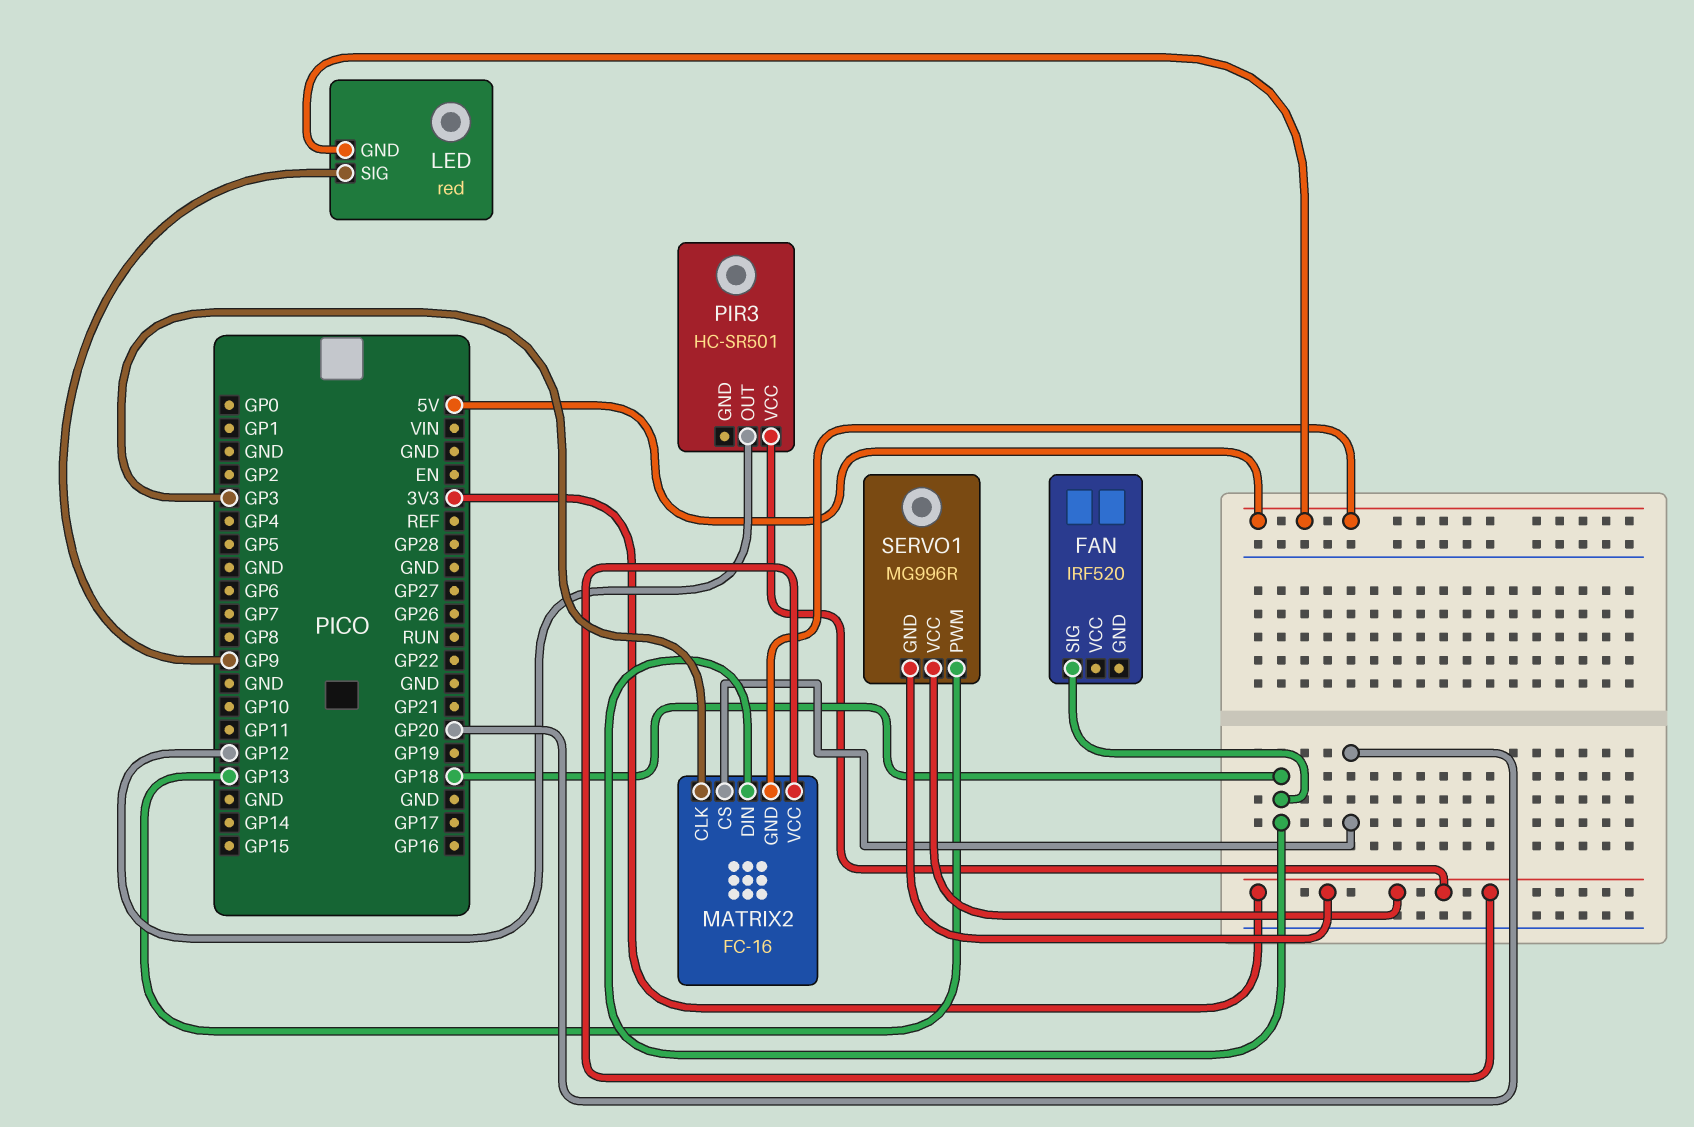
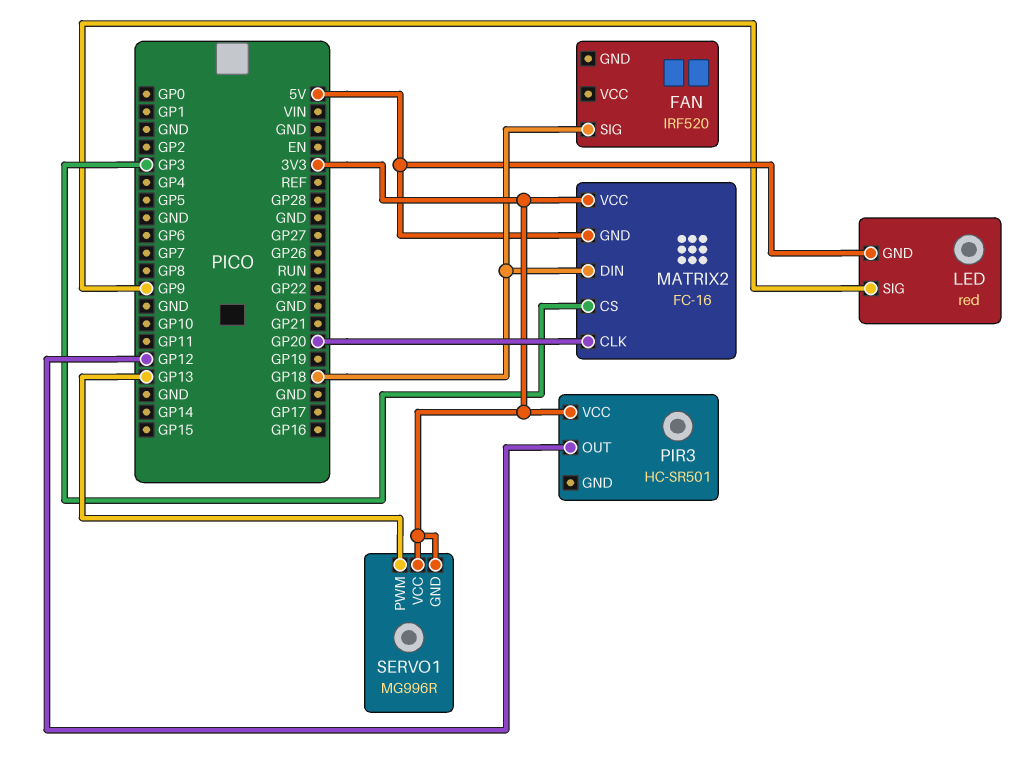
MATRIX2 pin CLK: GP3 -> GP20
MATRIX2 pin CS: GP20 -> GP3

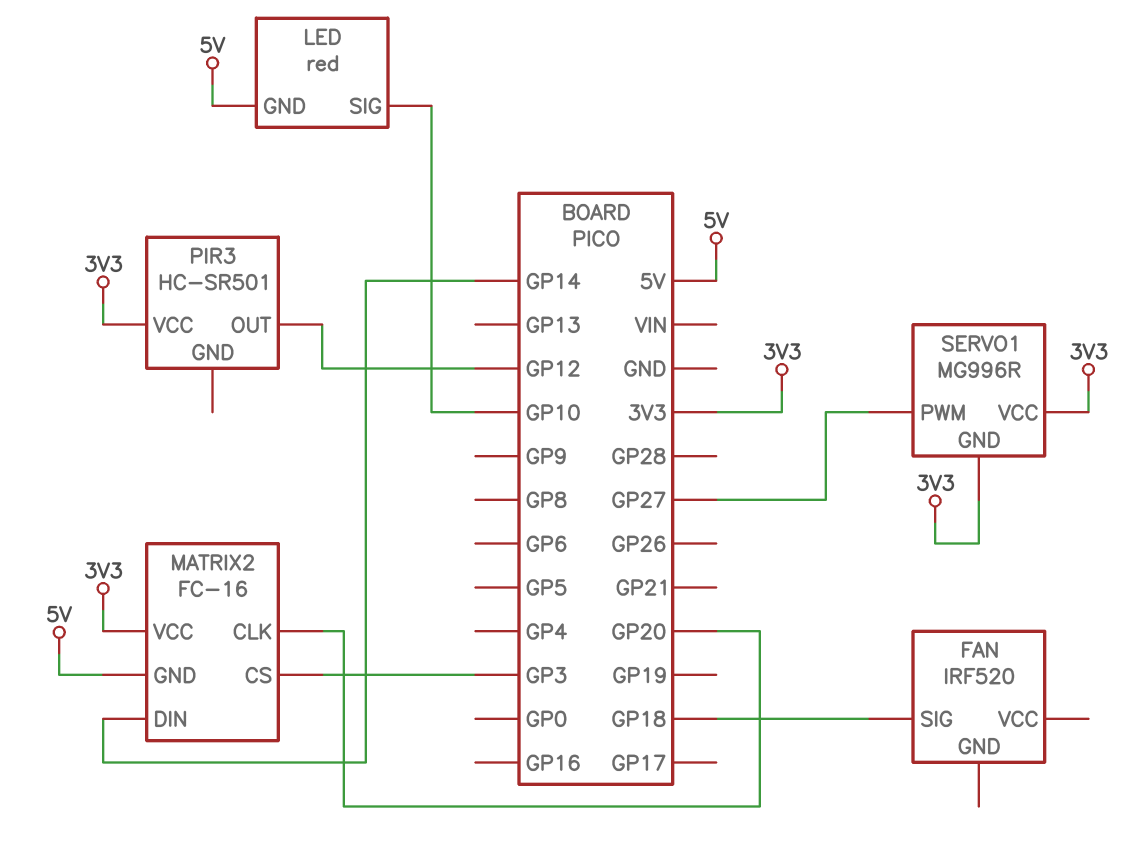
LED pin SIG: GP9 -> GP10
MATRIX2 pin DIN: GP18 -> GP14
SERVO1 pin PWM: GP13 -> GP27

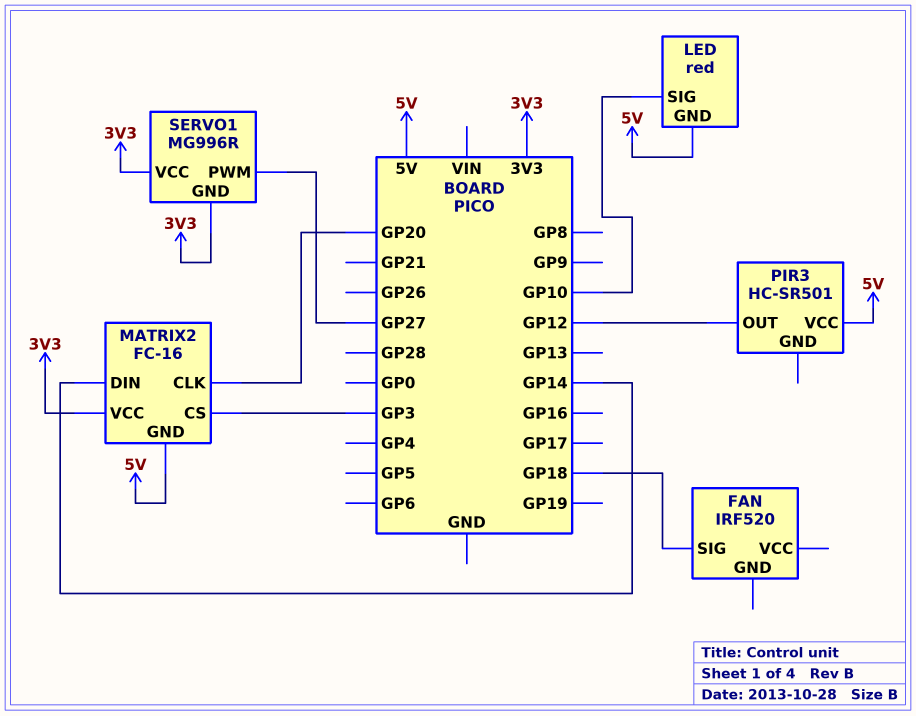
PIR3 pin VCC: 3V3 -> 5V

